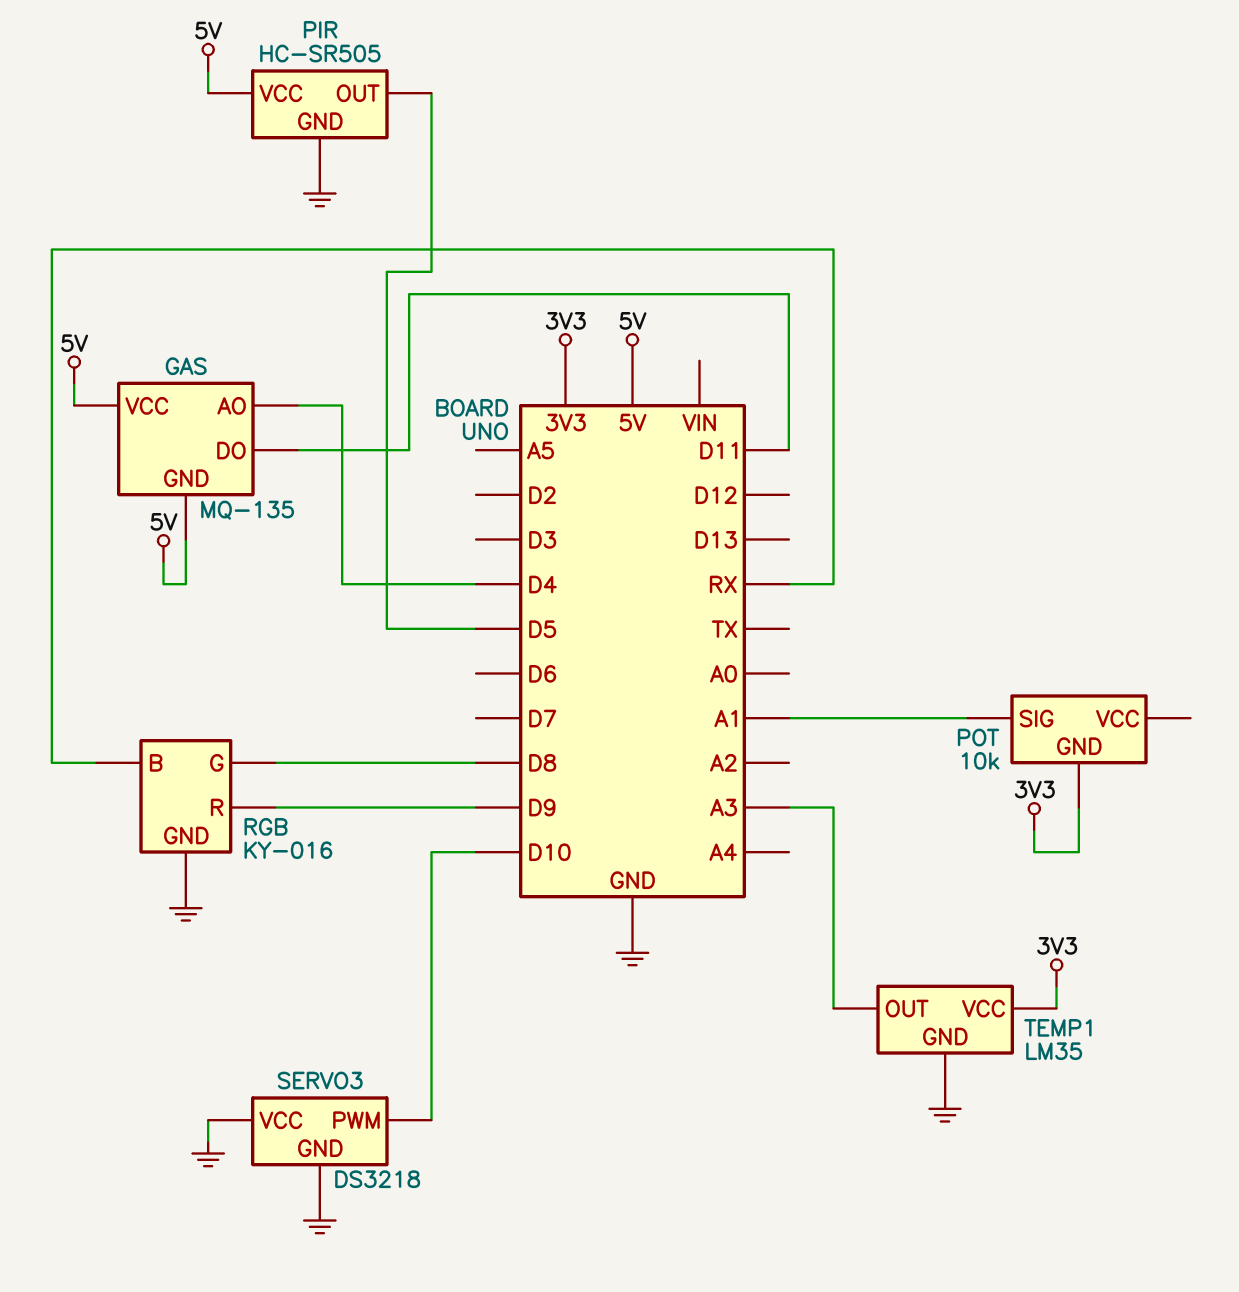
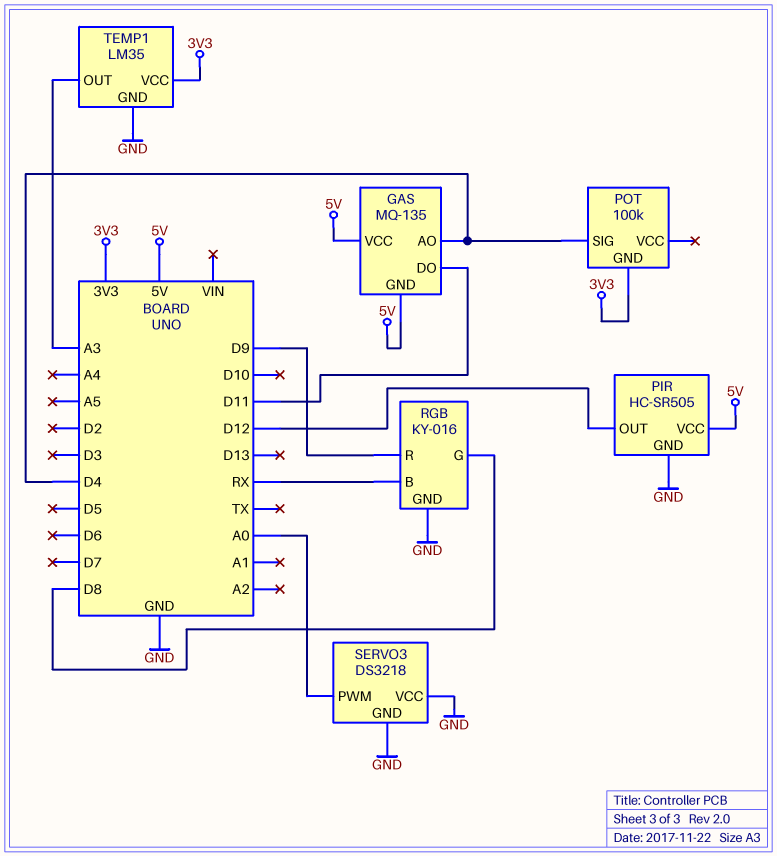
PIR pin OUT: D5 -> D12
POT: 10k -> 100k
POT pin SIG: A1 -> D4
SERVO3 pin PWM: D10 -> A0

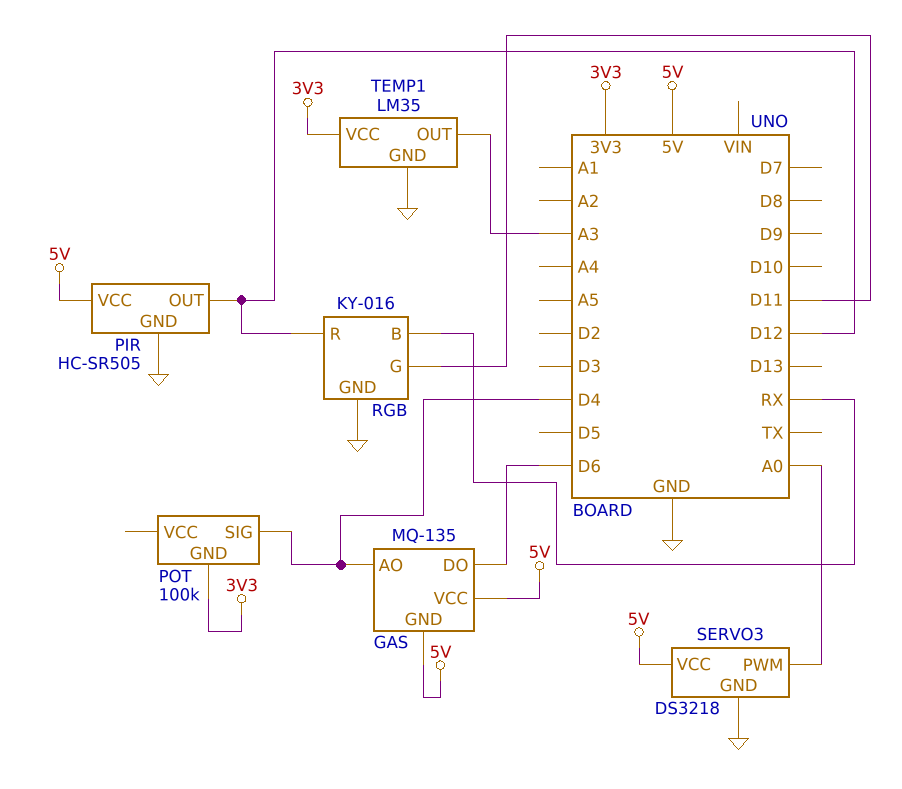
GAS pin DO: D11 -> D6
RGB pin G: D8 -> D11
RGB pin R: D9 -> D12
SERVO3 pin VCC: GND -> 5V

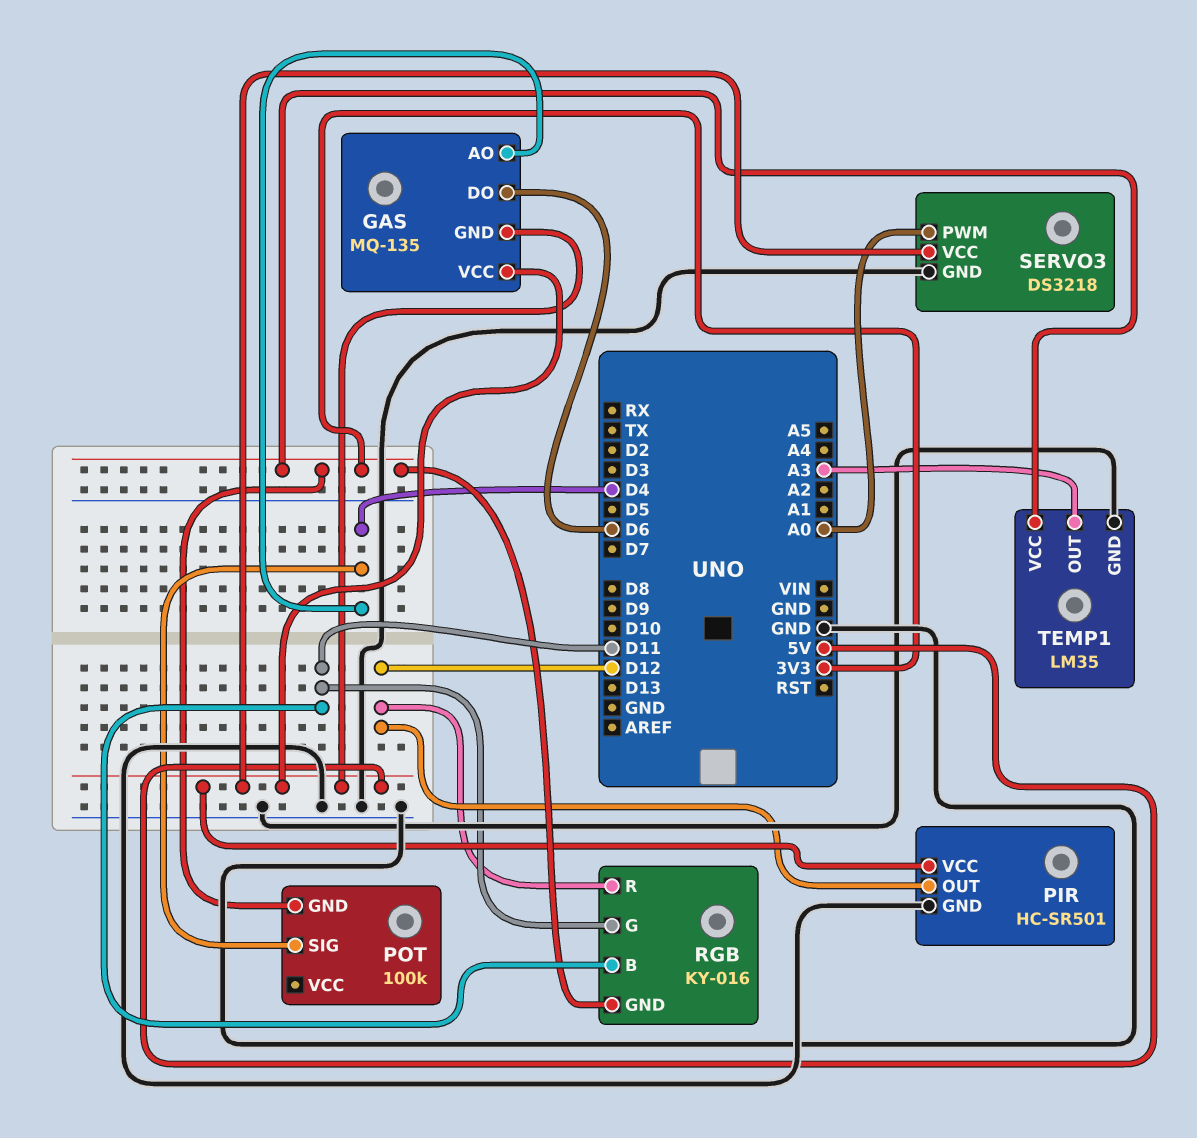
PIR: HC-SR505 -> HC-SR501
RGB pin B: RX -> D11
RGB pin GND: GND -> 3V3

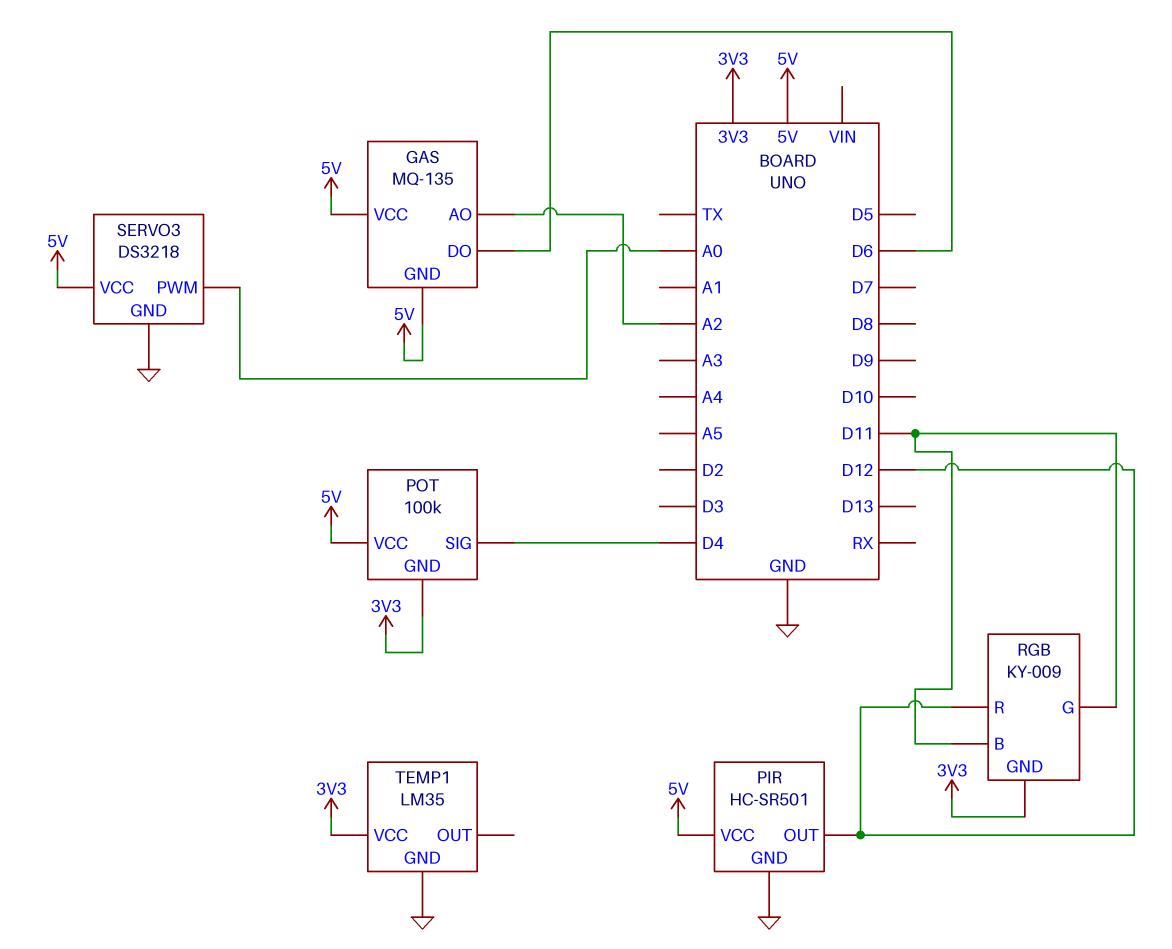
GAS pin AO: D4 -> A2
POT pin VCC: none -> 5V
RGB: KY-016 -> KY-009
TEMP1 pin OUT: A3 -> none

